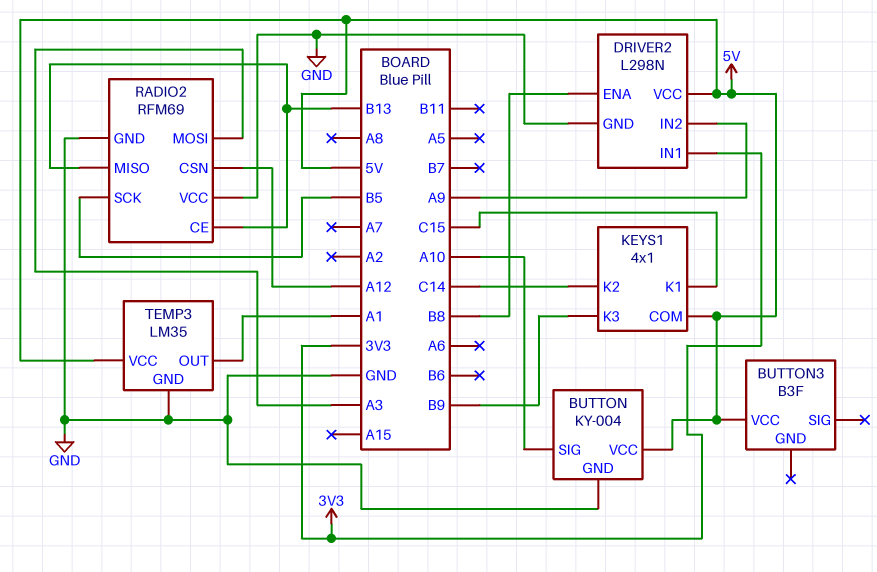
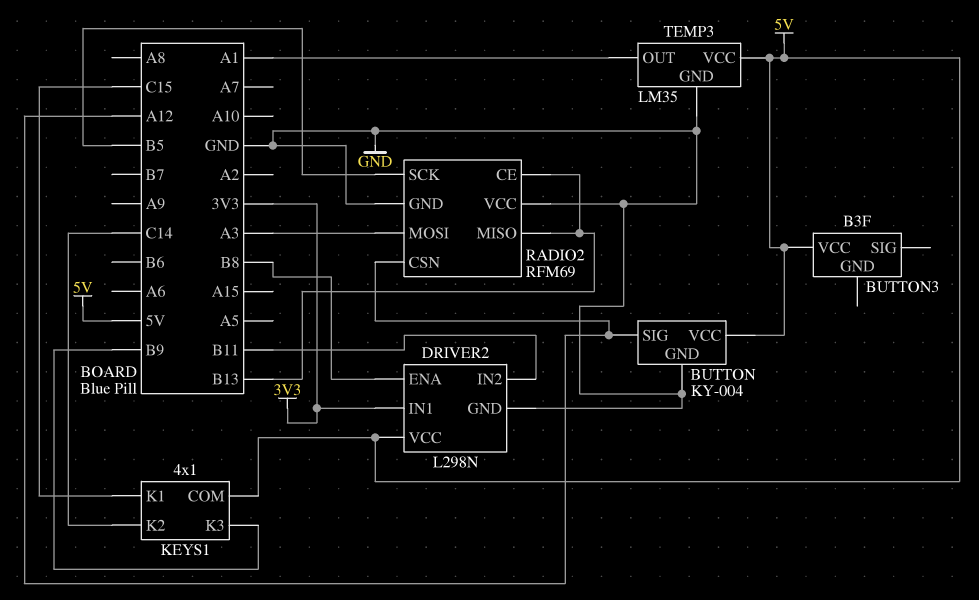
BUTTON pin SIG: A10 -> A12
DRIVER2 pin IN2: A9 -> B11

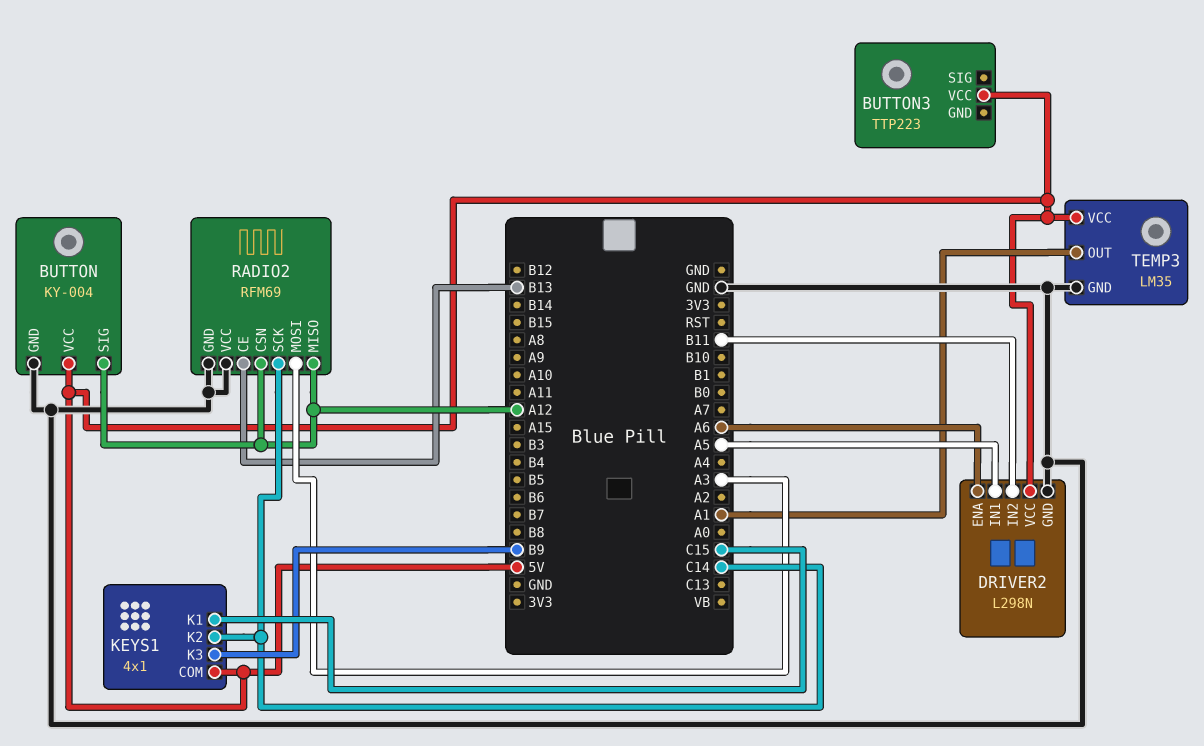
BUTTON3: B3F -> TTP223
DRIVER2 pin ENA: B8 -> A6
DRIVER2 pin IN1: 3V3 -> A5
RADIO2 pin MISO: B13 -> A12
RADIO2 pin SCK: B5 -> C14

